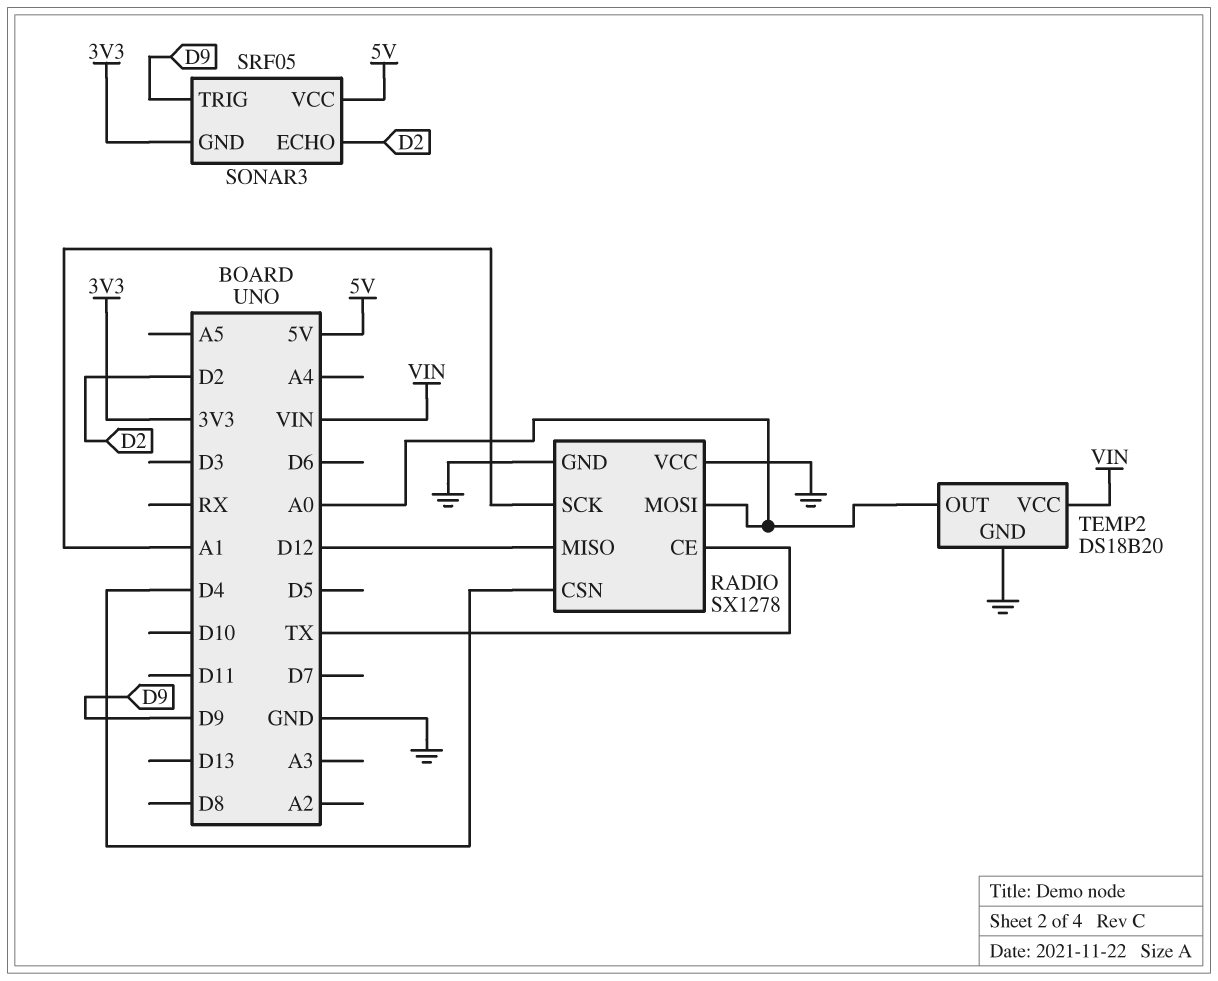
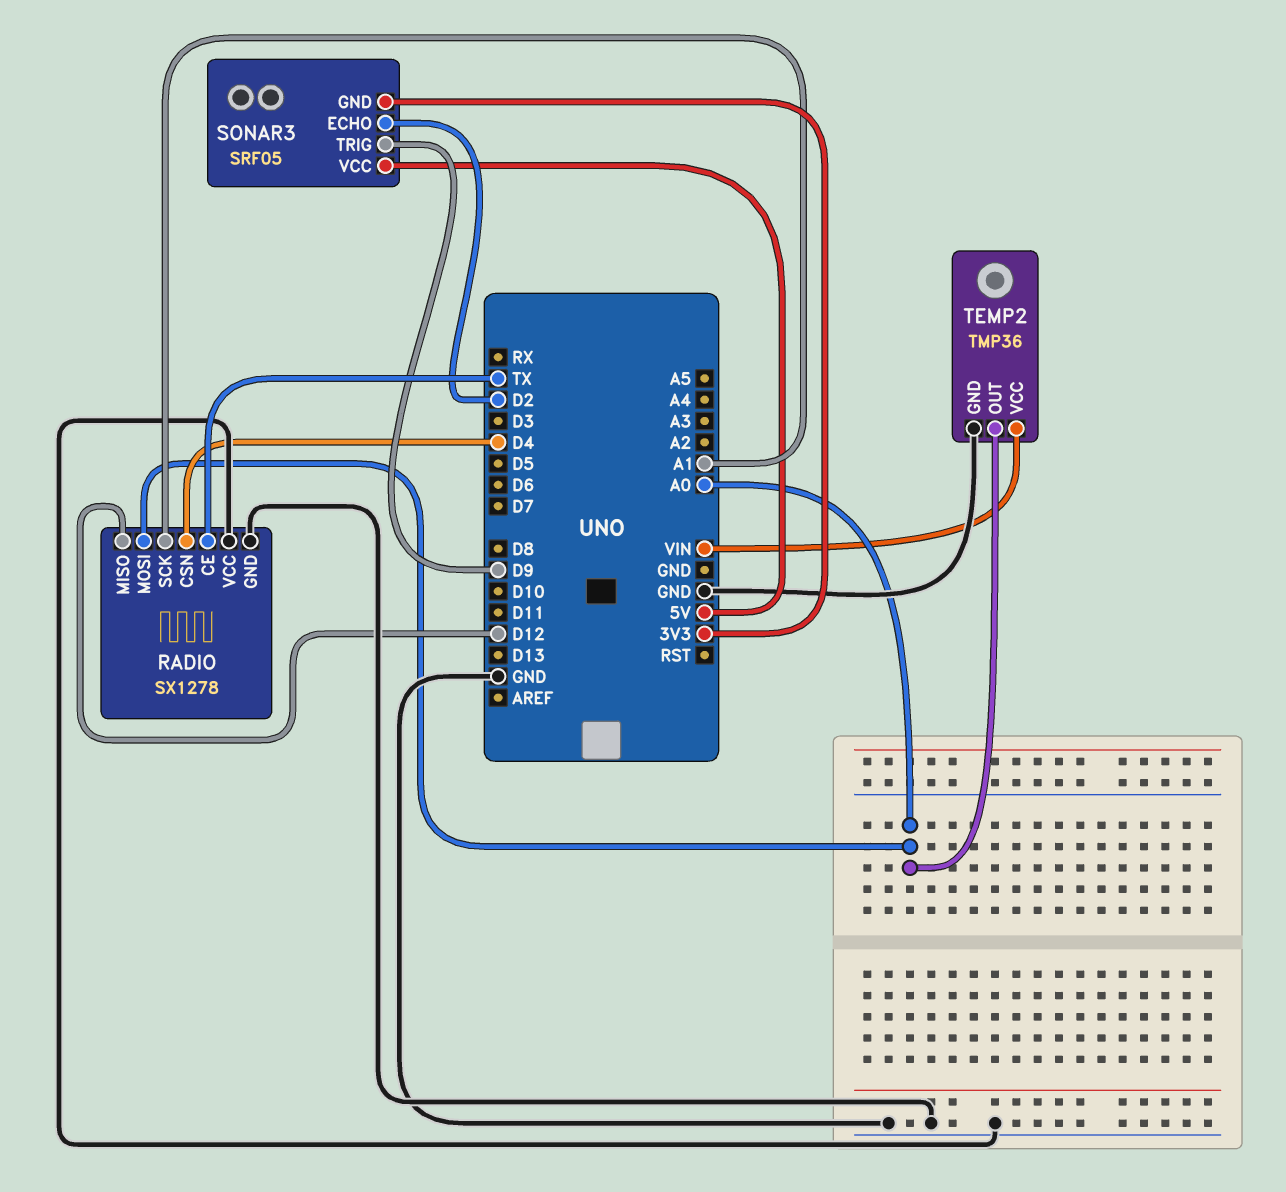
TEMP2: DS18B20 -> TMP36

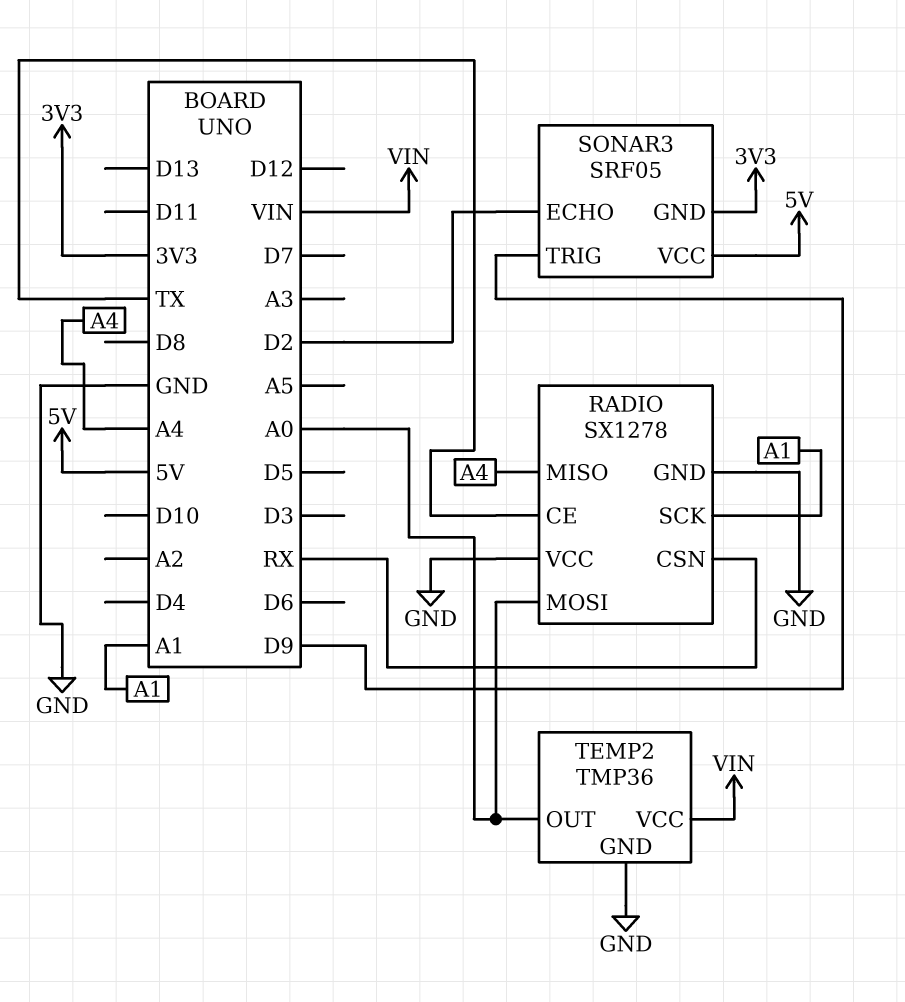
RADIO pin CSN: D4 -> RX
RADIO pin MISO: D12 -> A4

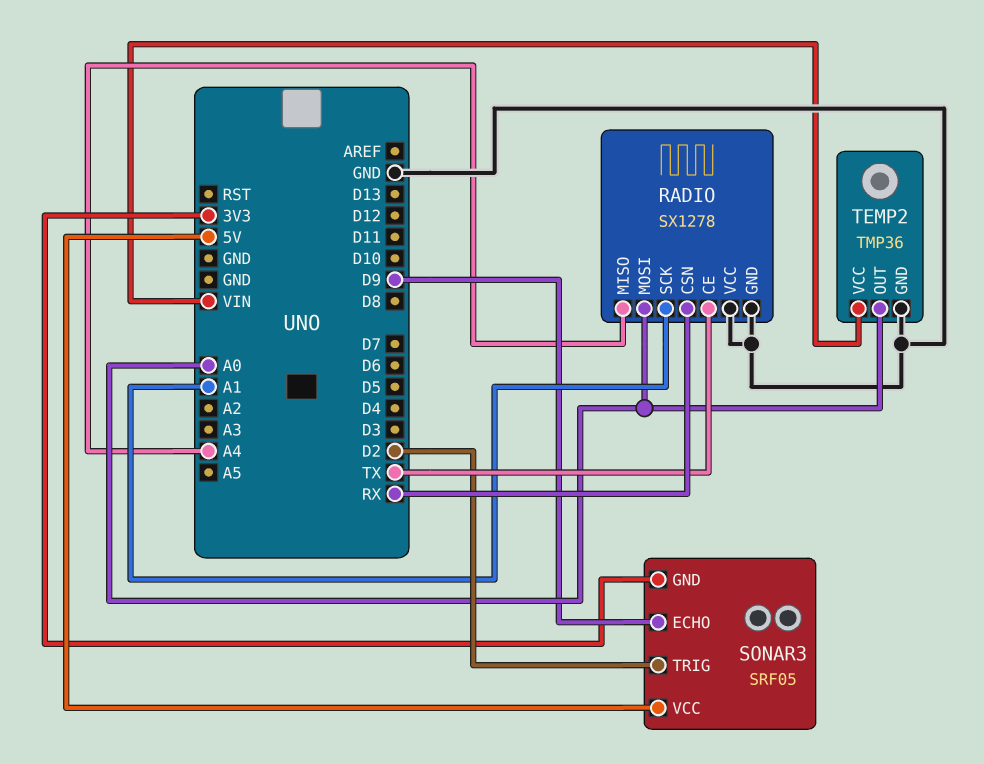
SONAR3 pin ECHO: D2 -> D9
SONAR3 pin TRIG: D9 -> D2

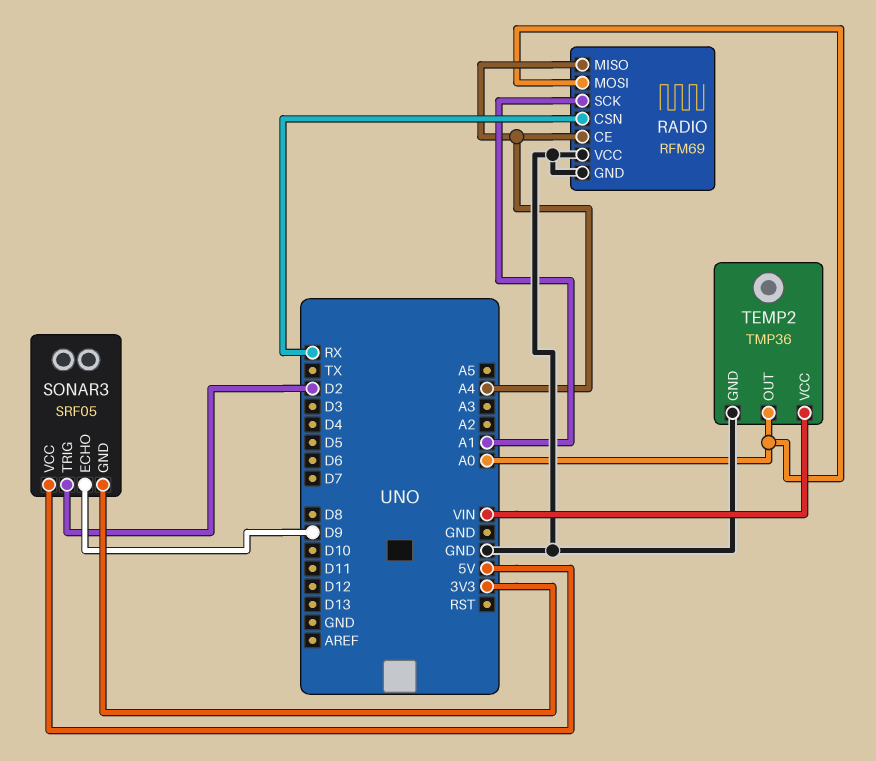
RADIO: SX1278 -> RFM69
RADIO pin CE: TX -> A4

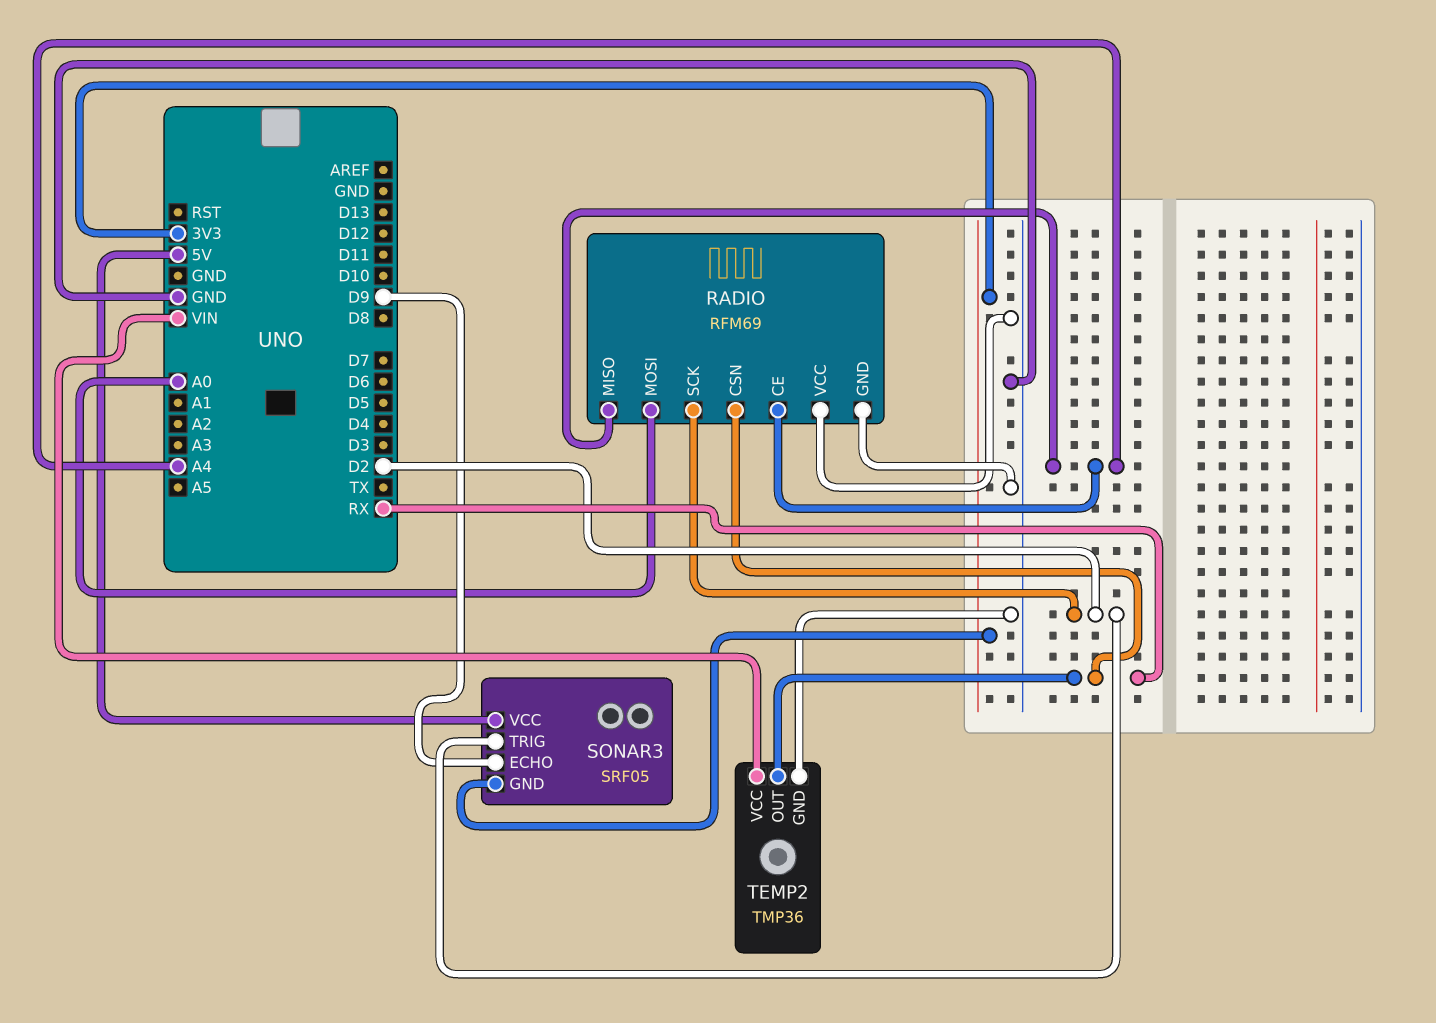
RADIO pin SCK: A1 -> D2
TEMP2 pin OUT: A0 -> RX

